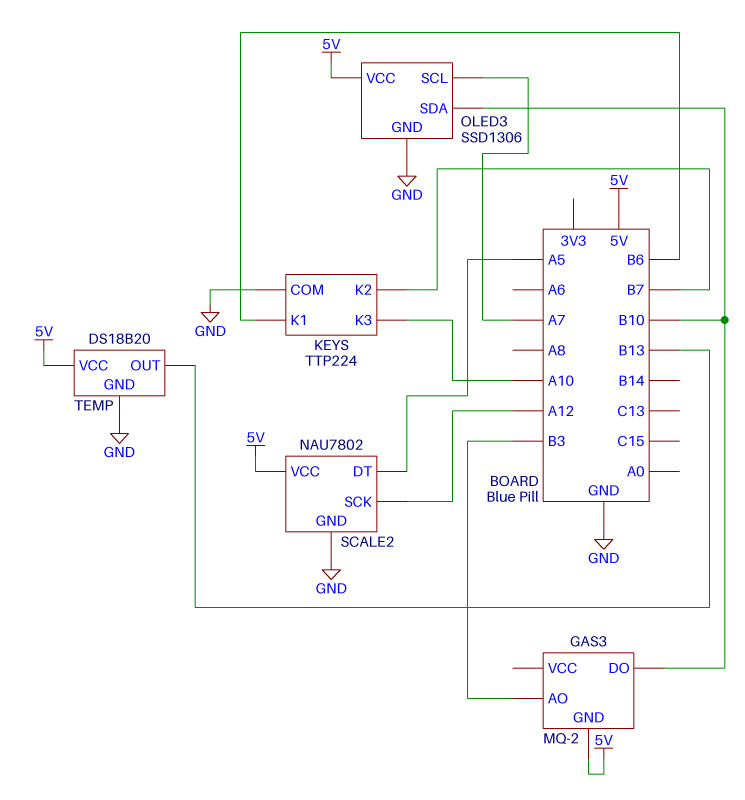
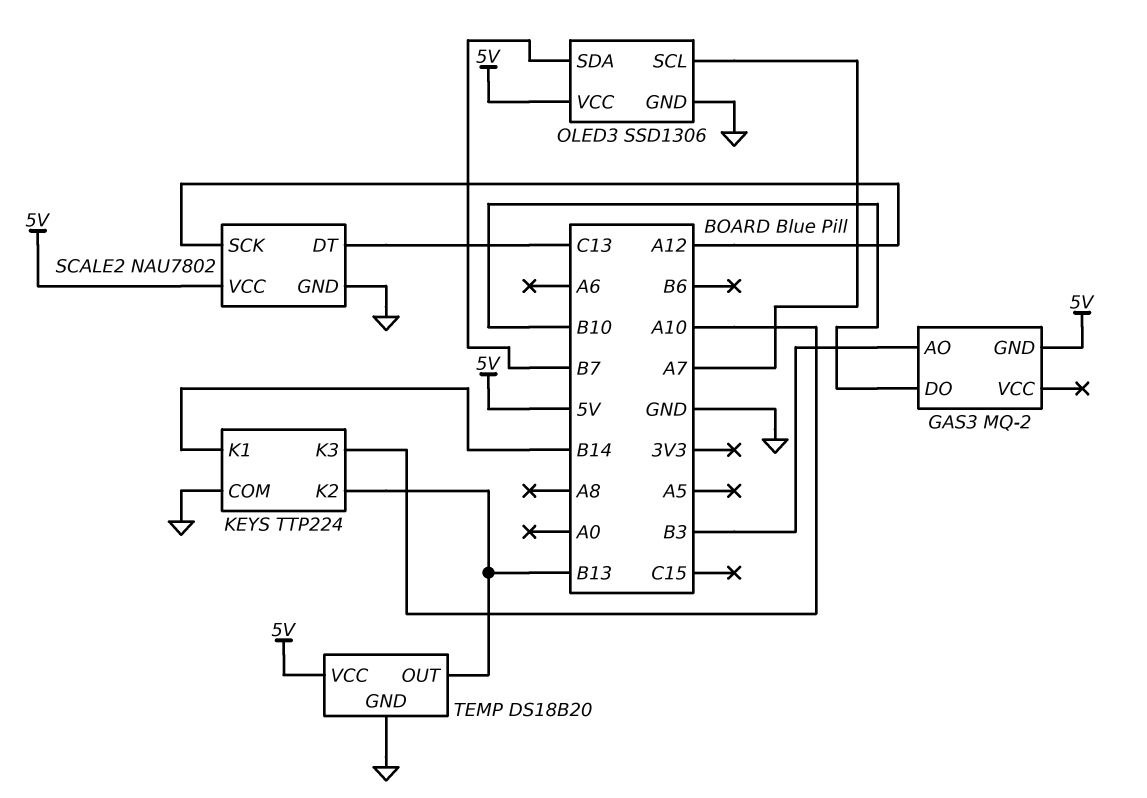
KEYS pin K1: B6 -> B14
KEYS pin K2: B7 -> B13
OLED3 pin SDA: B10 -> B7
SCALE2 pin DT: A5 -> C13

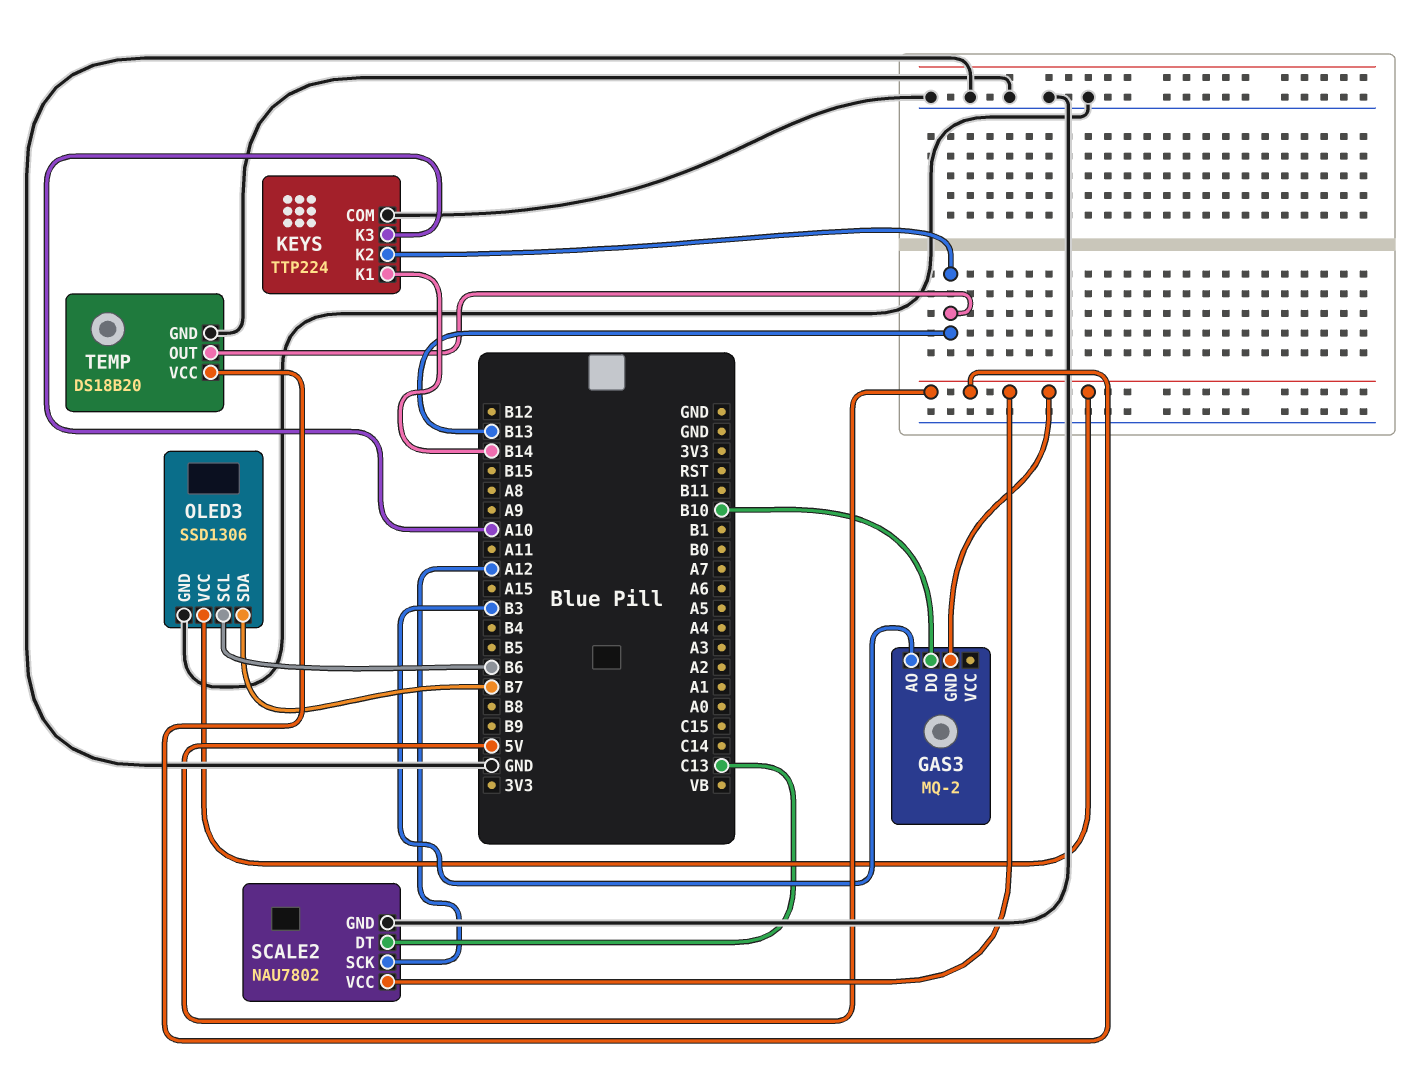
OLED3 pin SCL: A7 -> B6

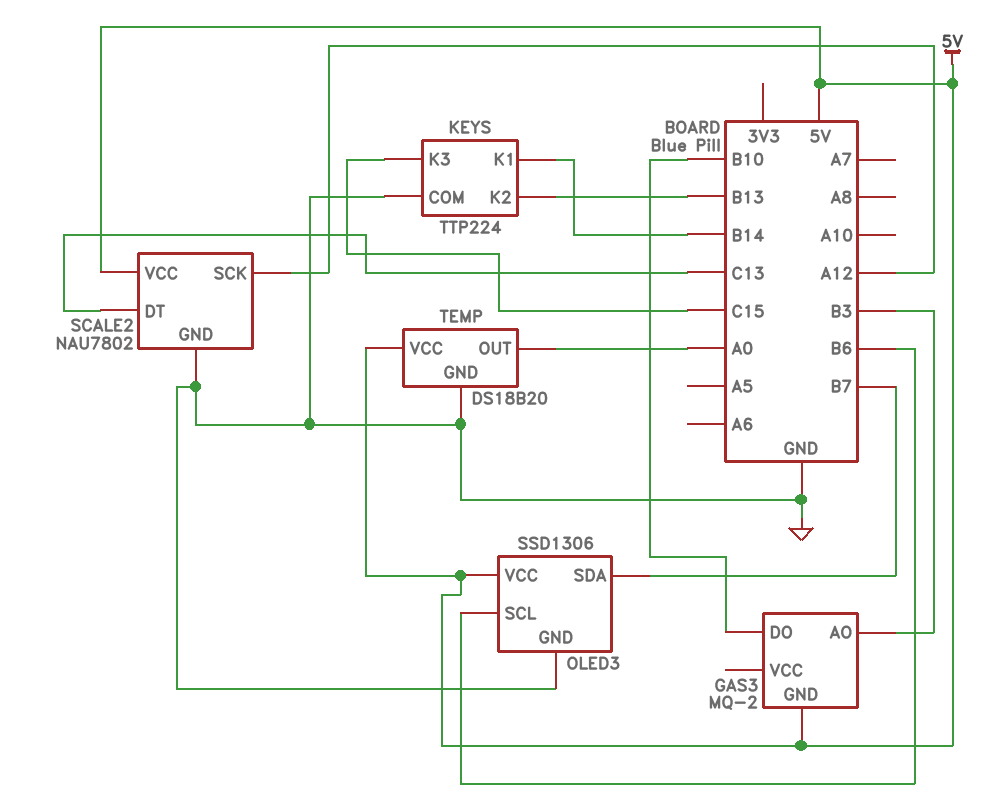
KEYS pin K3: A10 -> C15
TEMP pin OUT: B13 -> A0

